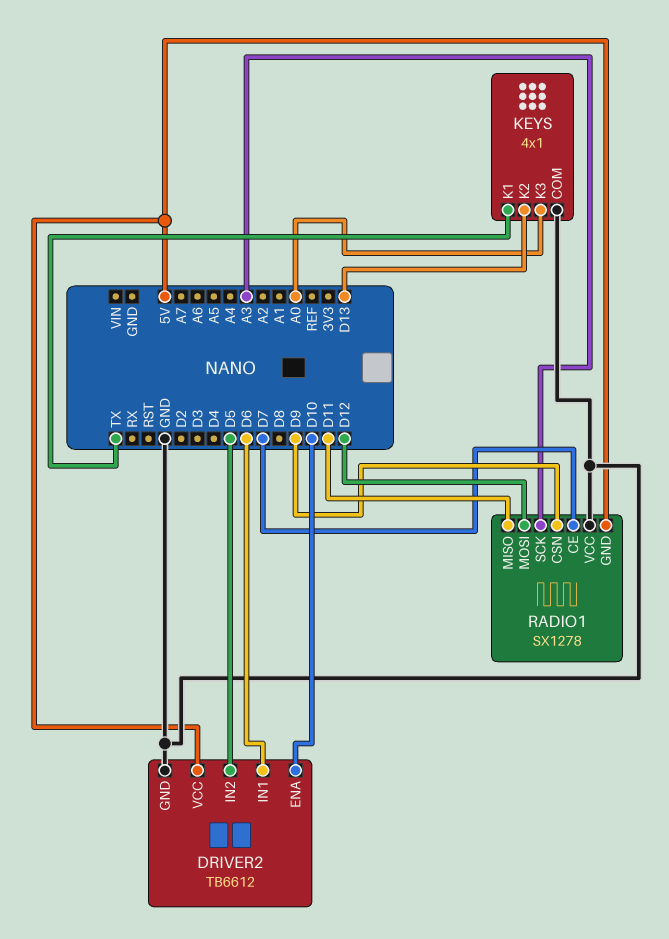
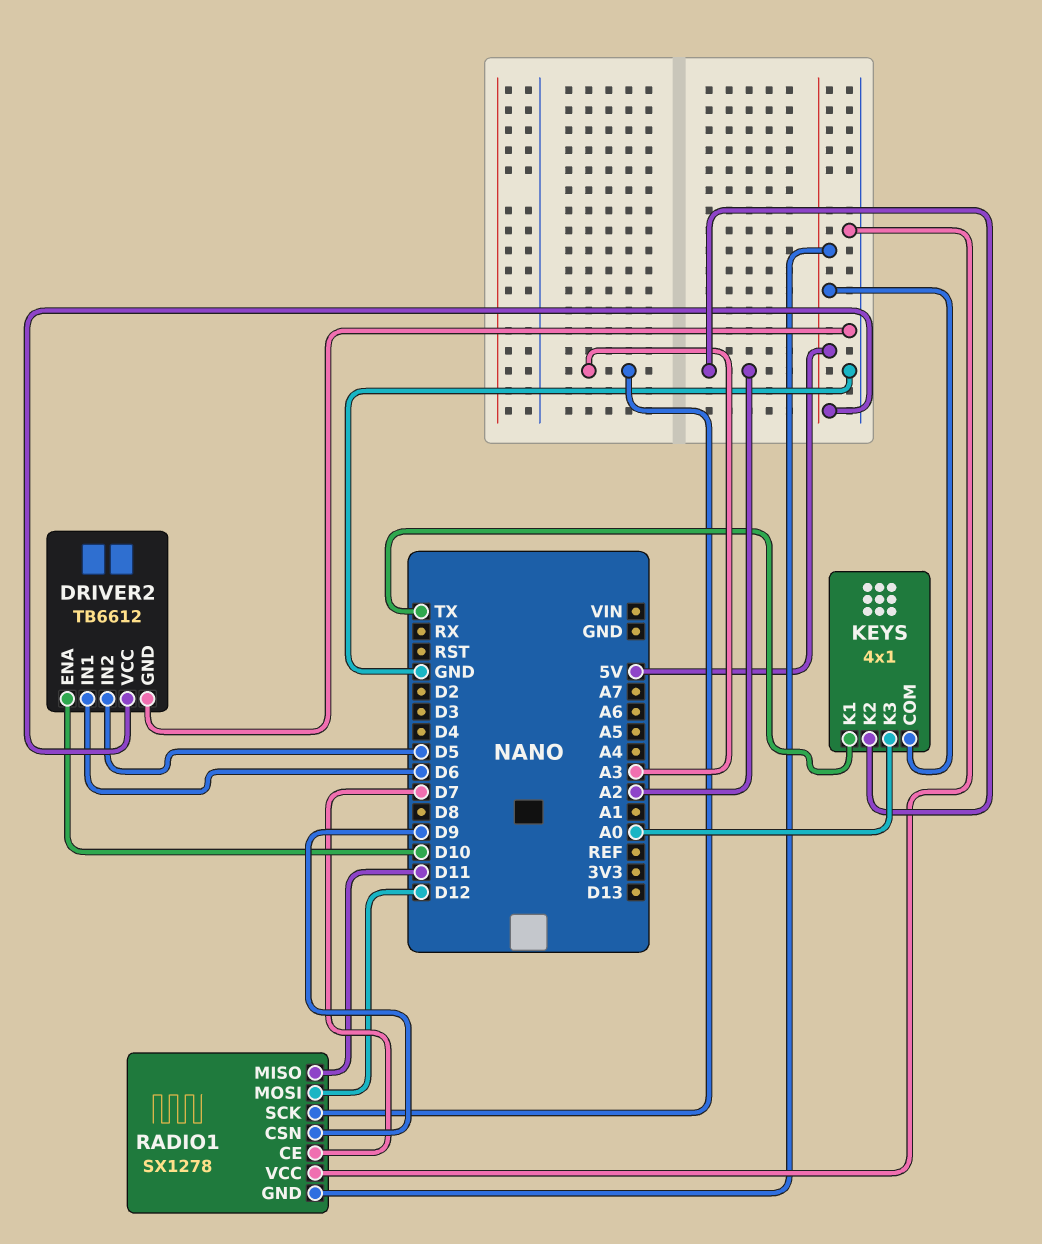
KEYS pin COM: GND -> 5V
KEYS pin K2: D13 -> A2

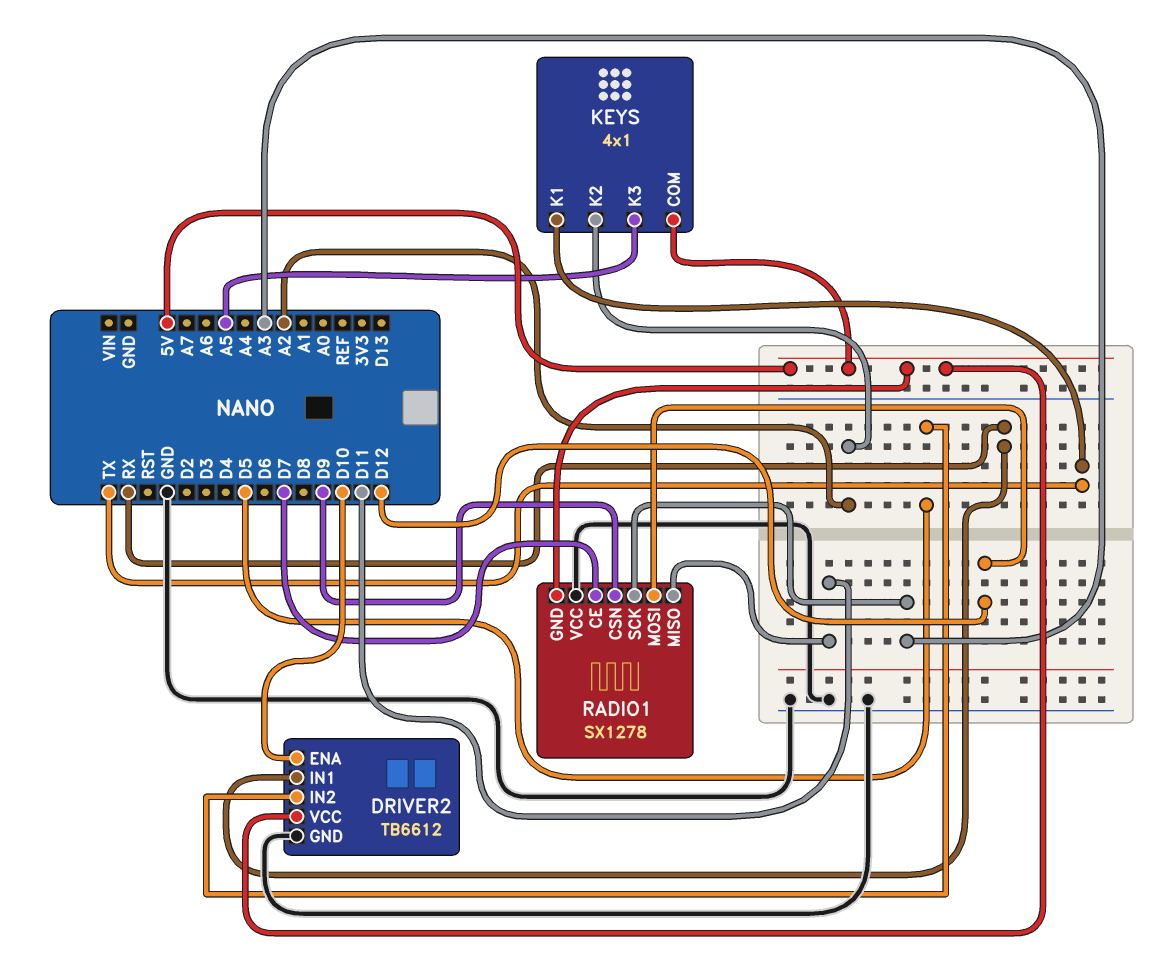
DRIVER2 pin IN1: D6 -> RX
KEYS pin K3: A0 -> A5

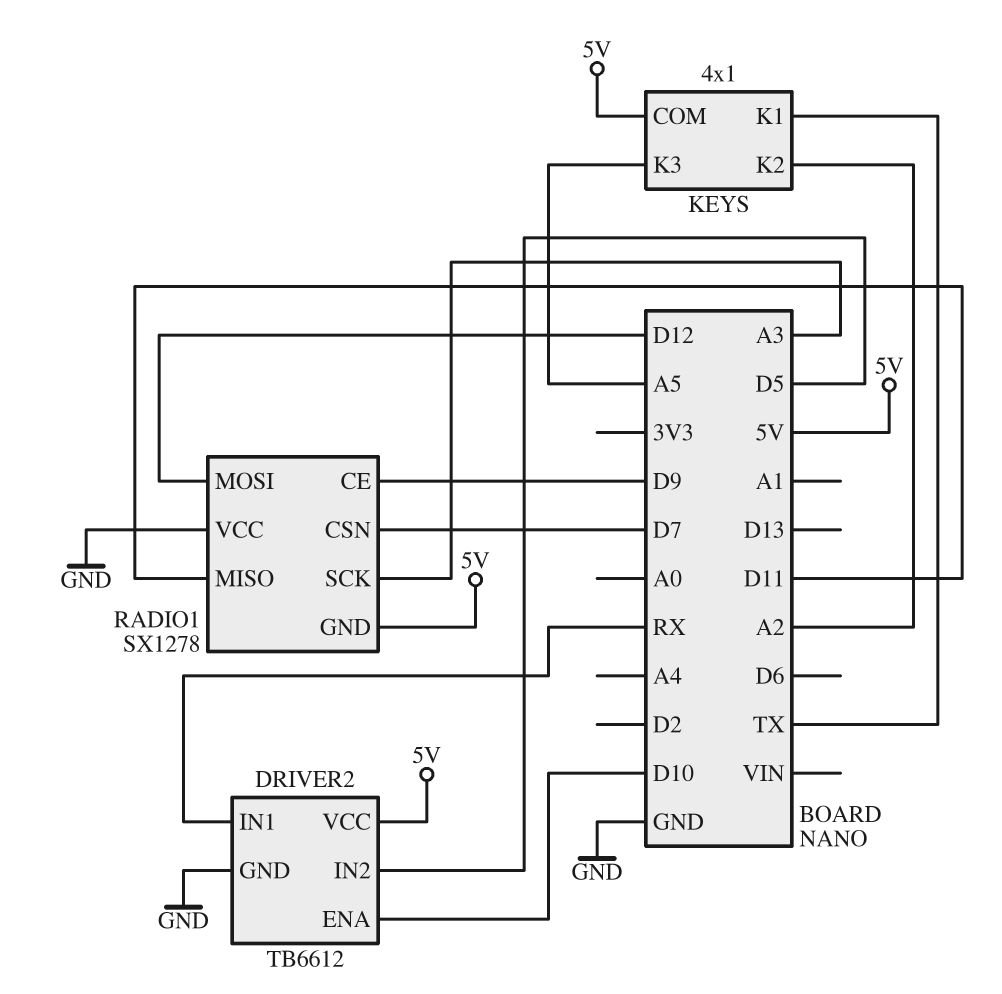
RADIO1 pin CE: D7 -> D9
RADIO1 pin CSN: D9 -> D7

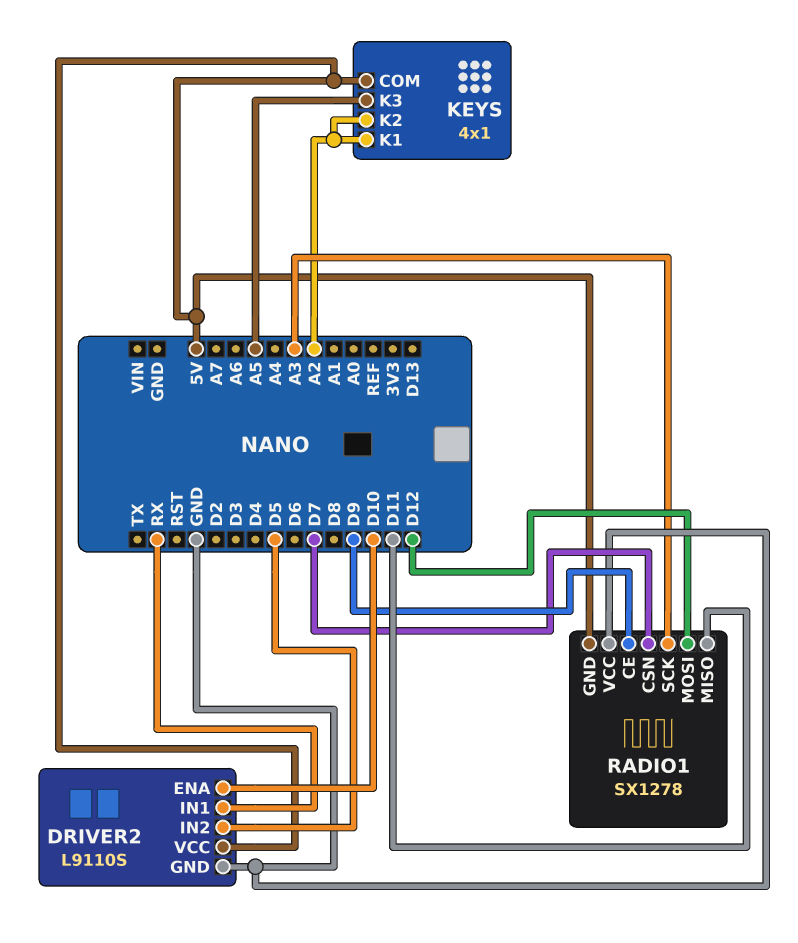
DRIVER2: TB6612 -> L9110S
KEYS pin K1: TX -> A2

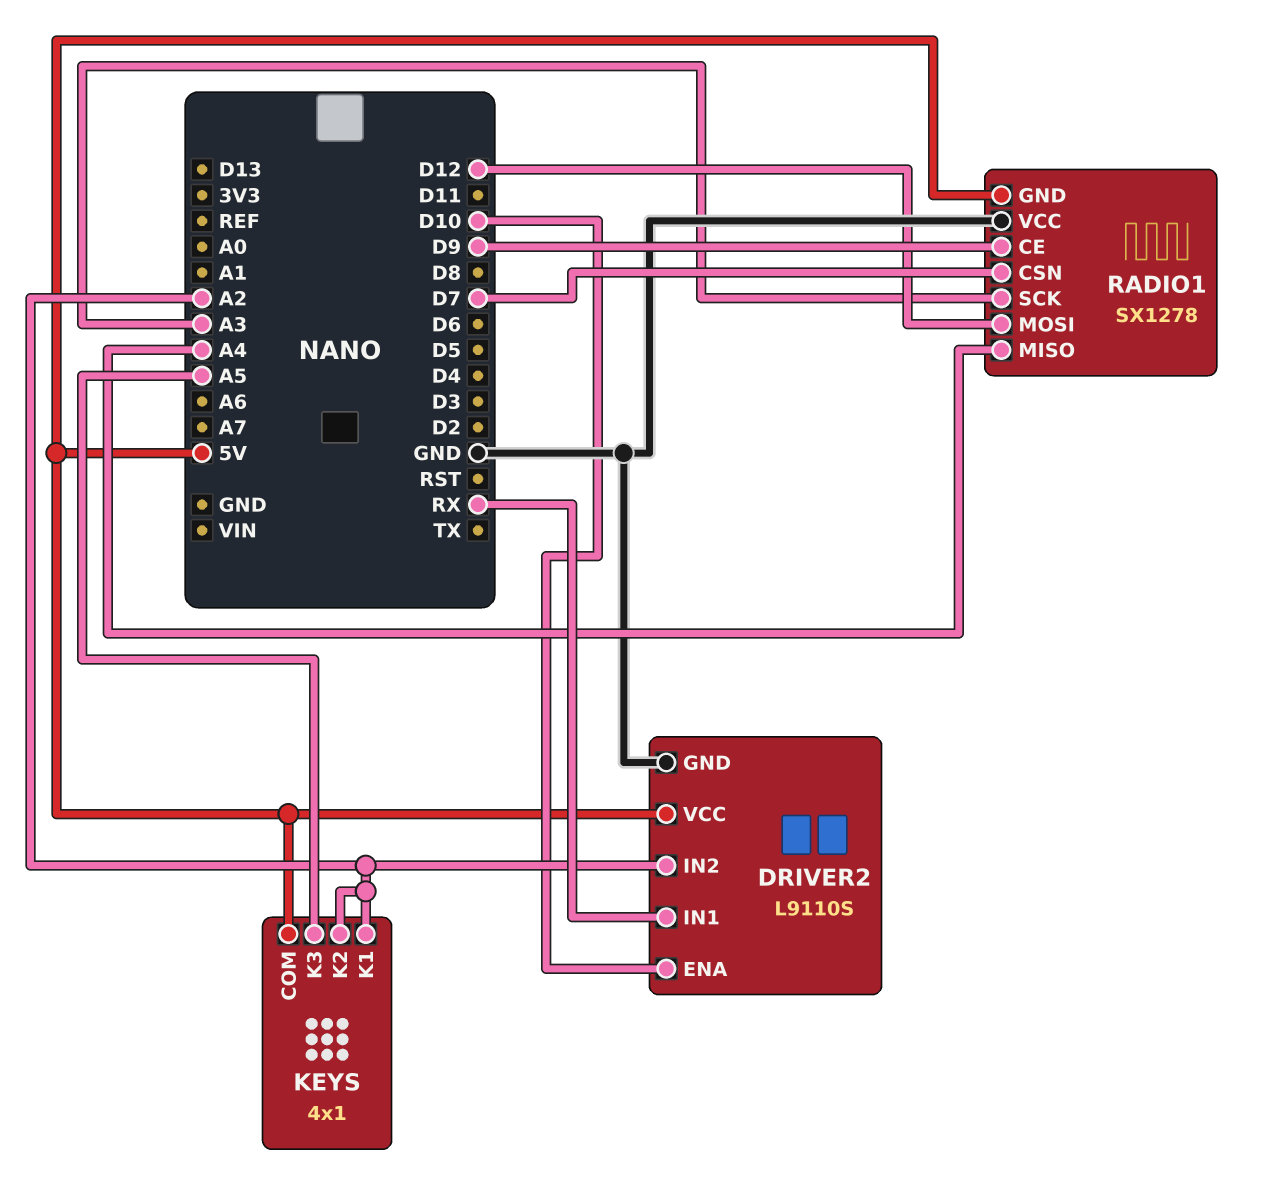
DRIVER2 pin IN2: D5 -> A2
RADIO1 pin MISO: D11 -> A4

